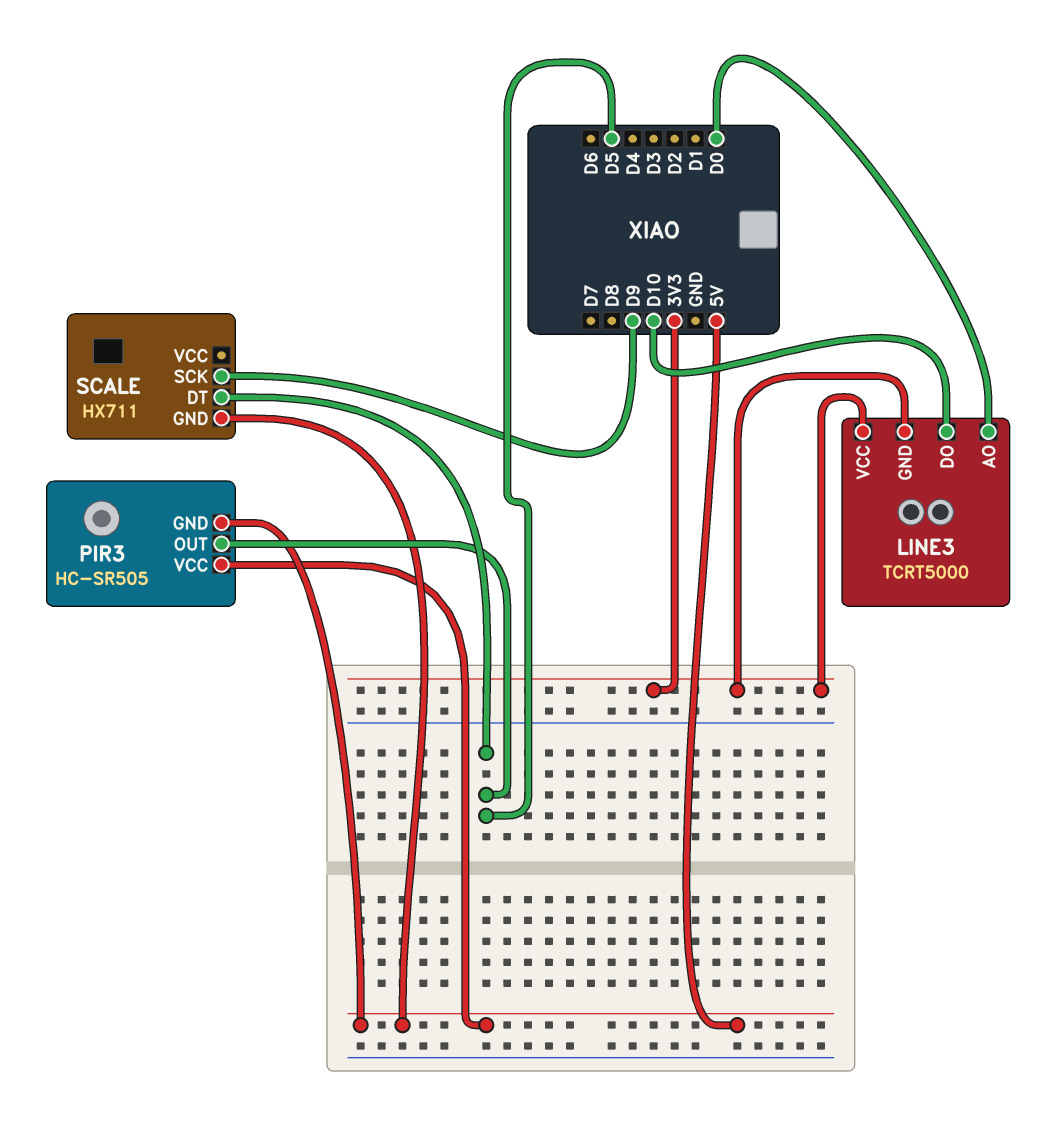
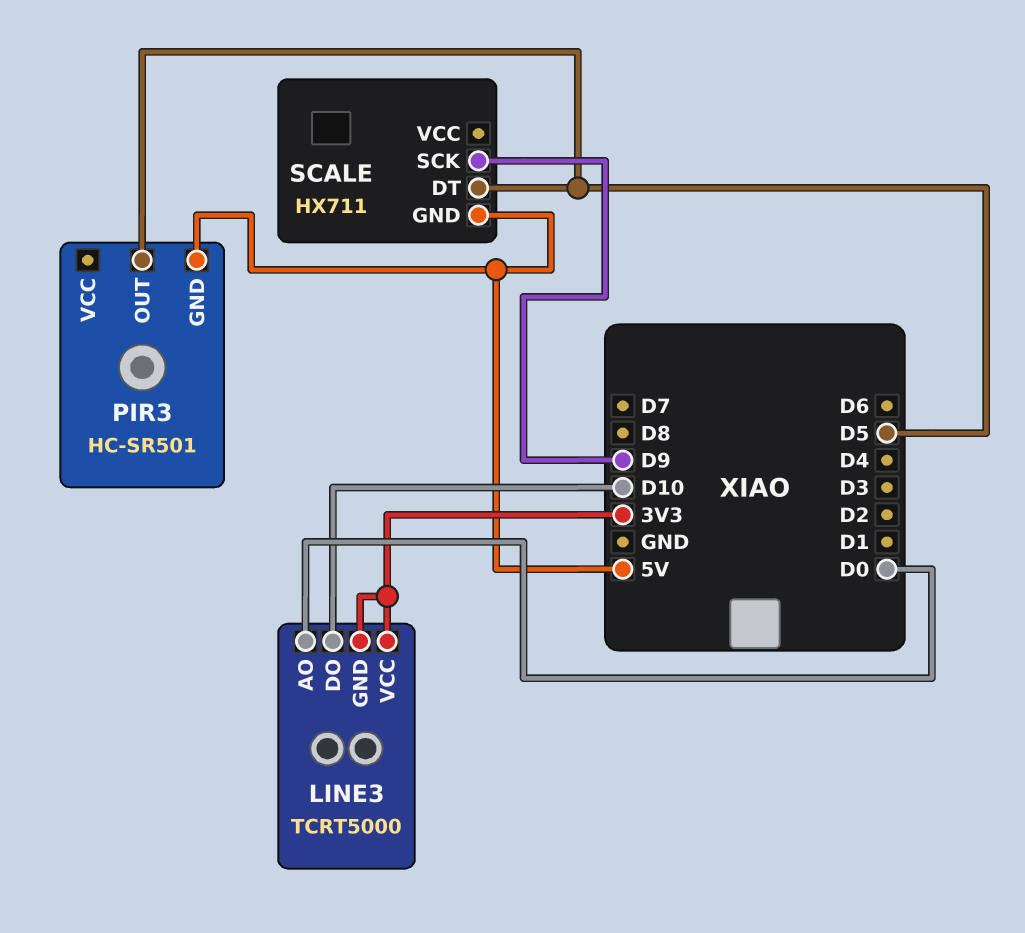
PIR3: HC-SR505 -> HC-SR501
PIR3 pin VCC: 5V -> none

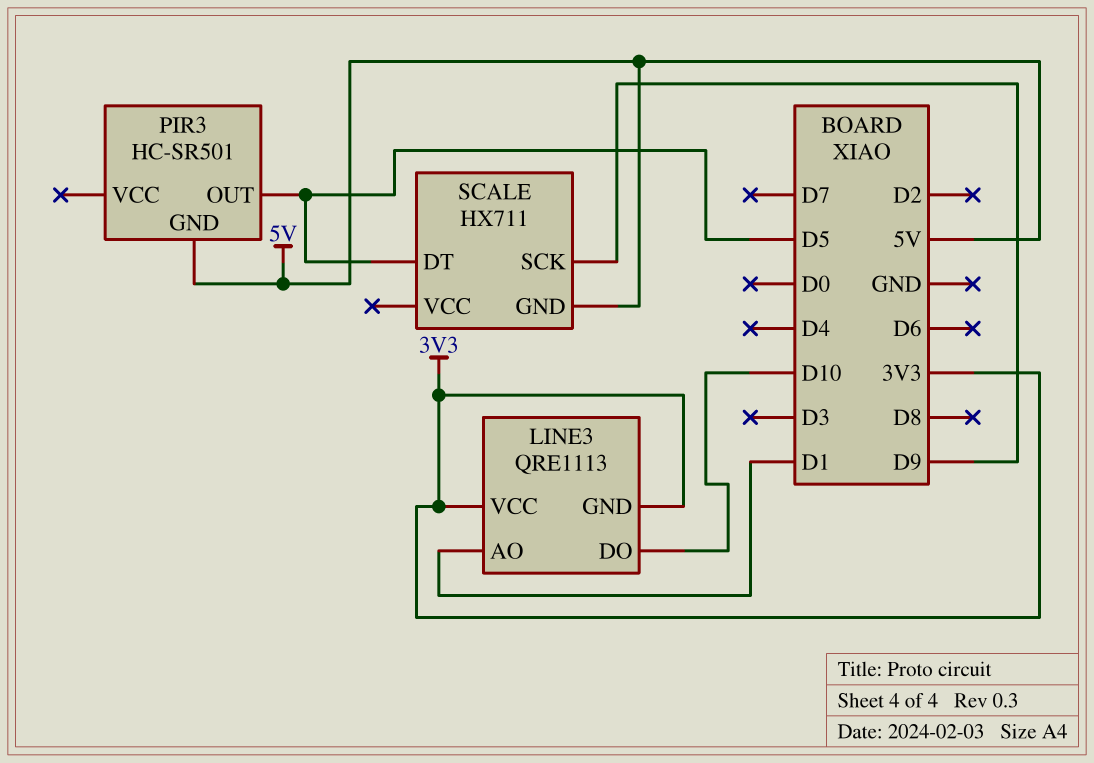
LINE3: TCRT5000 -> QRE1113
LINE3 pin AO: D0 -> D1

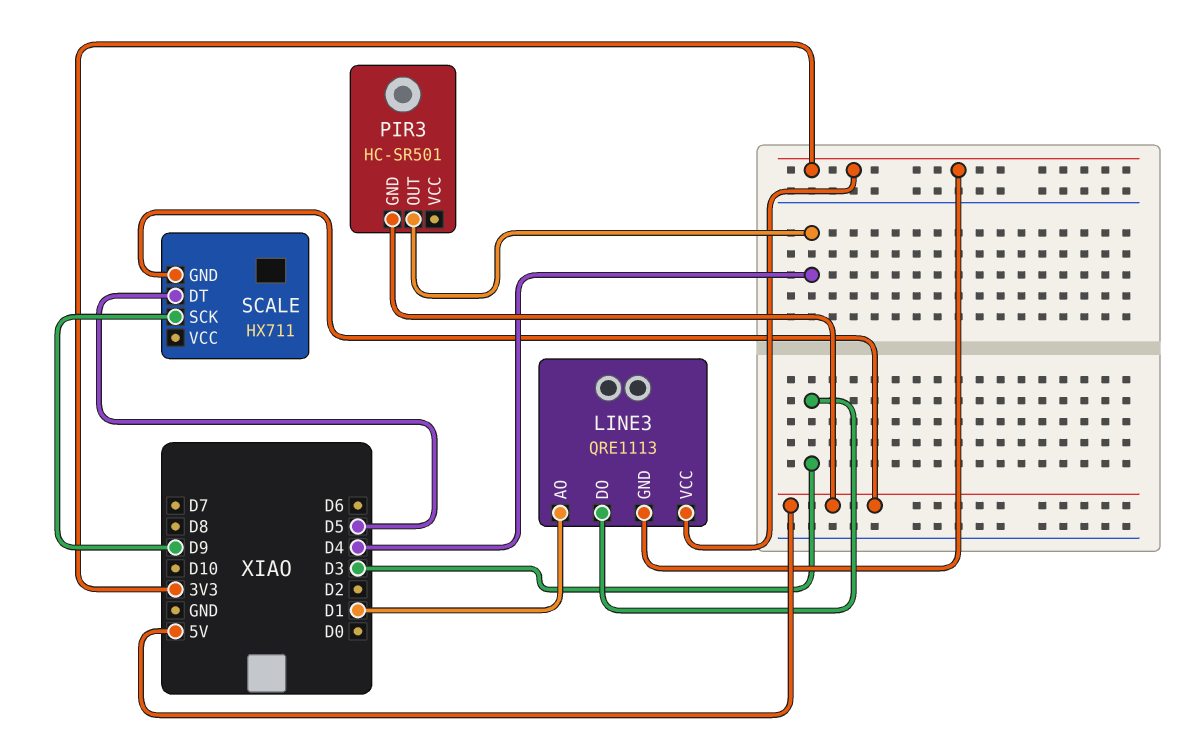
LINE3 pin DO: D10 -> D3
PIR3 pin OUT: D5 -> D4

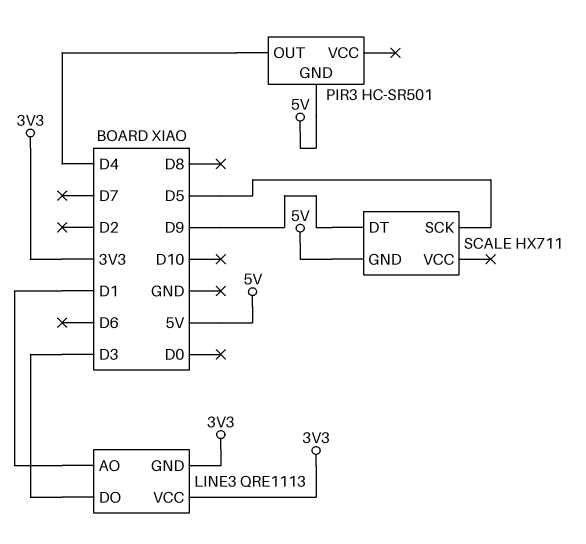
SCALE pin DT: D5 -> D9
SCALE pin SCK: D9 -> D5

